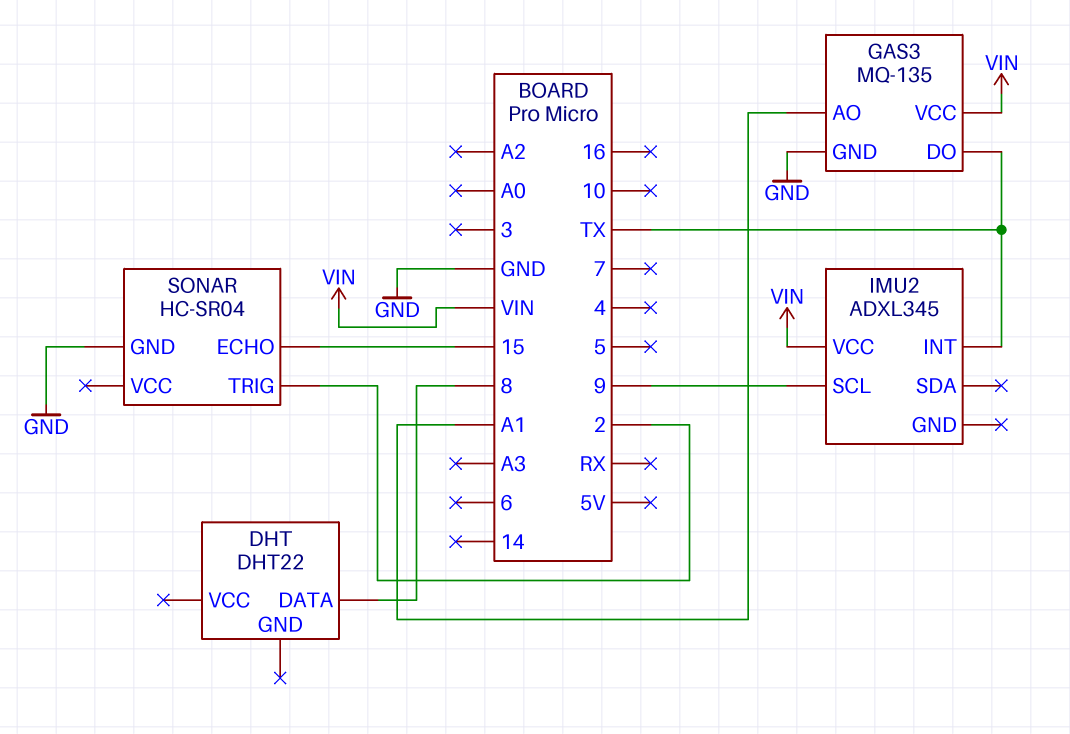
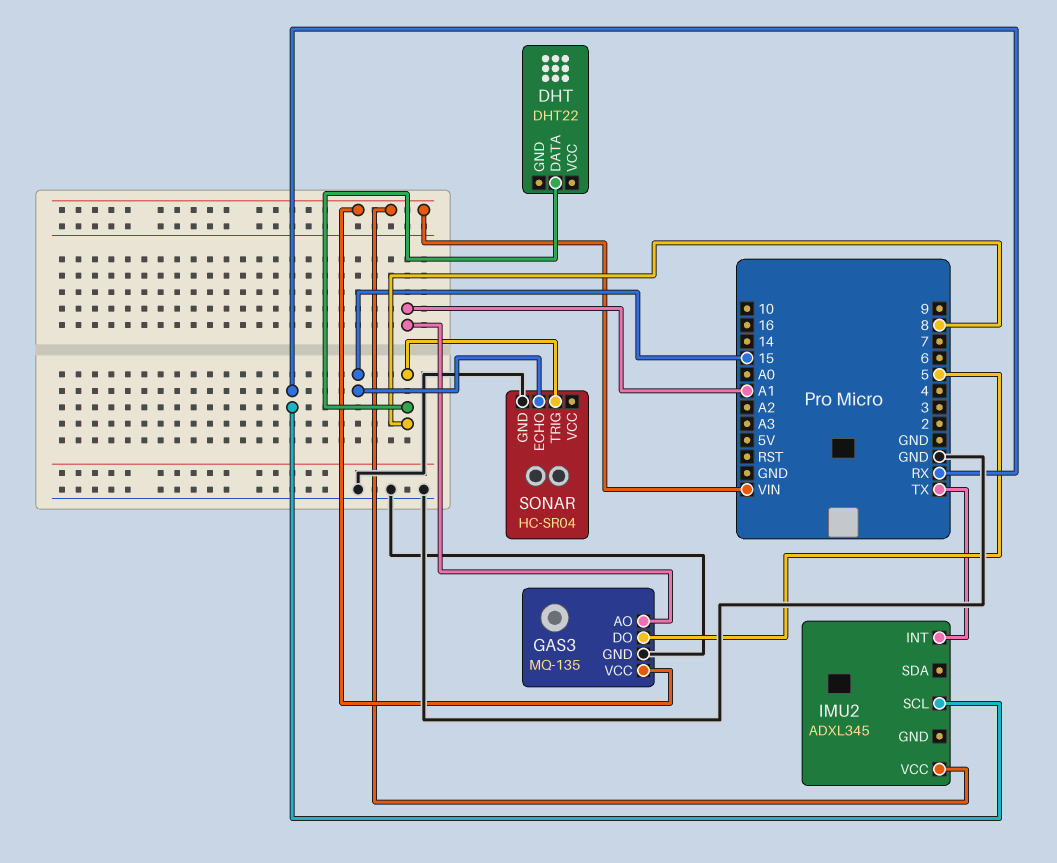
GAS3 pin DO: TX -> 5
IMU2 pin SCL: 9 -> RX
SONAR pin TRIG: 2 -> 8

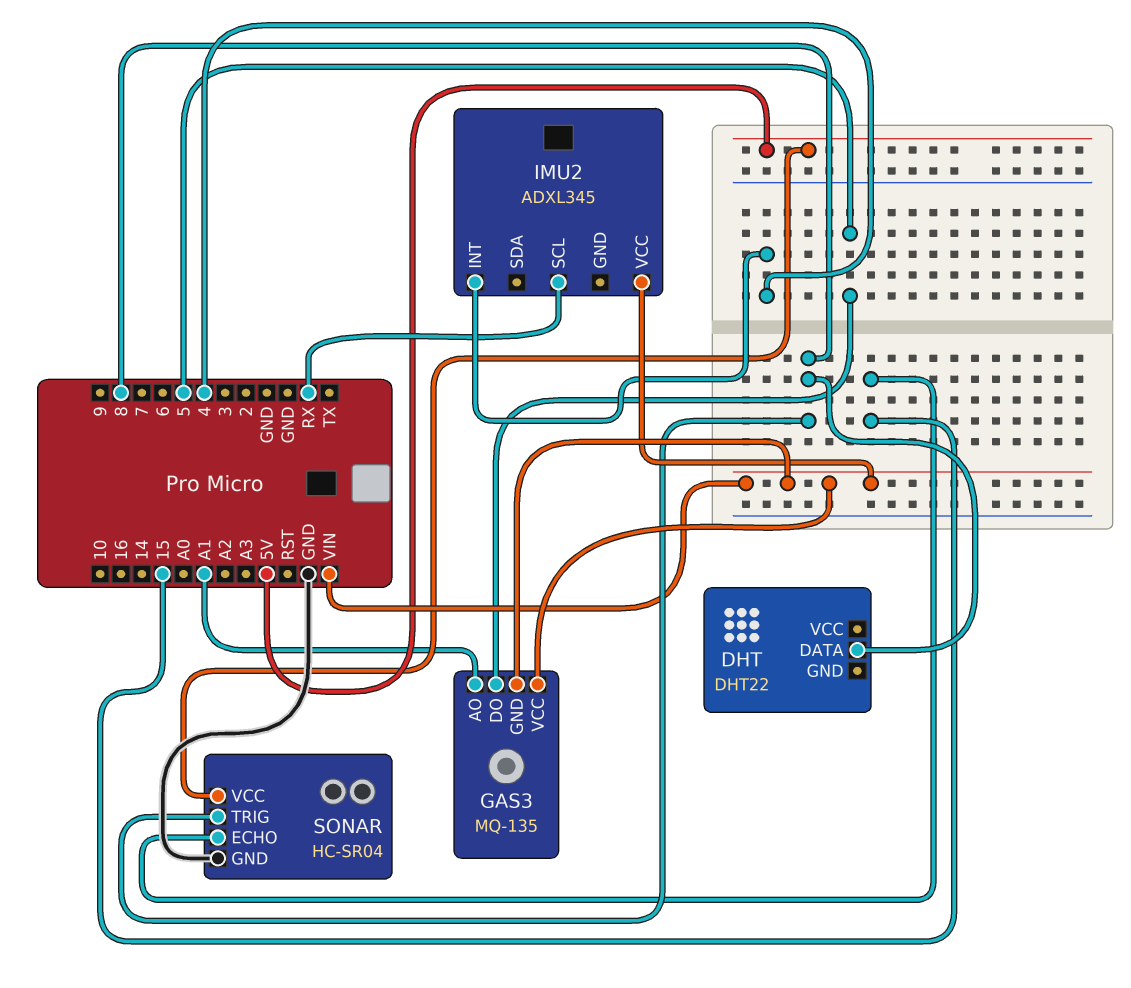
GAS3 pin GND: GND -> VIN
IMU2 pin INT: TX -> 4
SONAR pin VCC: none -> 5V

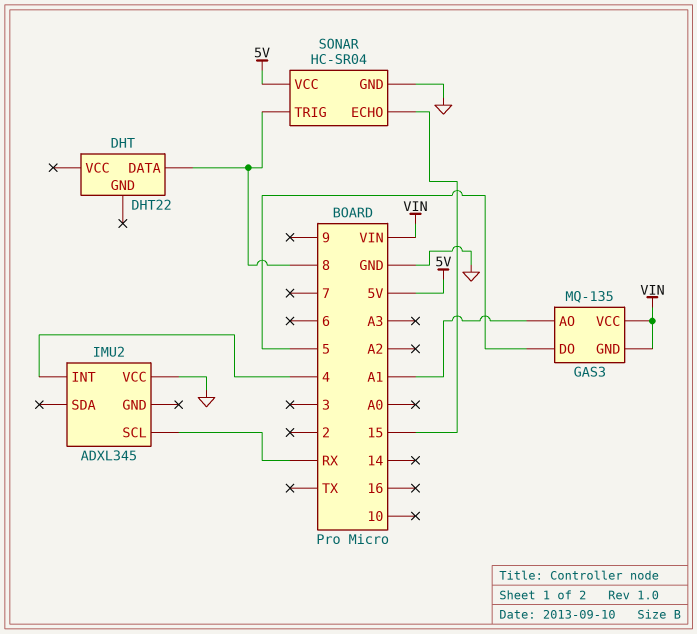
IMU2 pin VCC: VIN -> GND

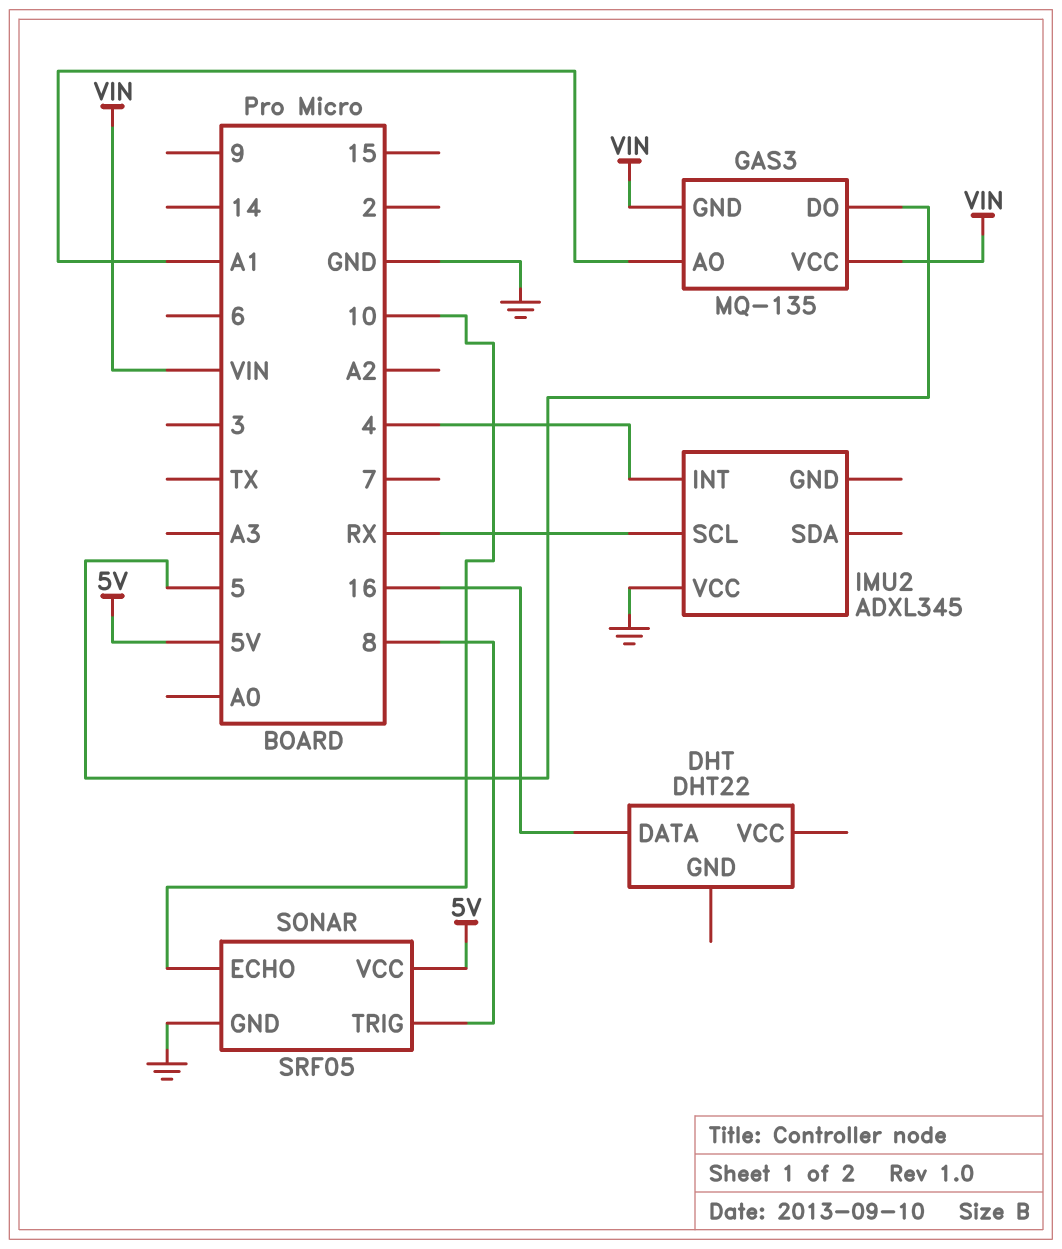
DHT pin DATA: 8 -> 16
SONAR: HC-SR04 -> SRF05
SONAR pin ECHO: 15 -> 10

